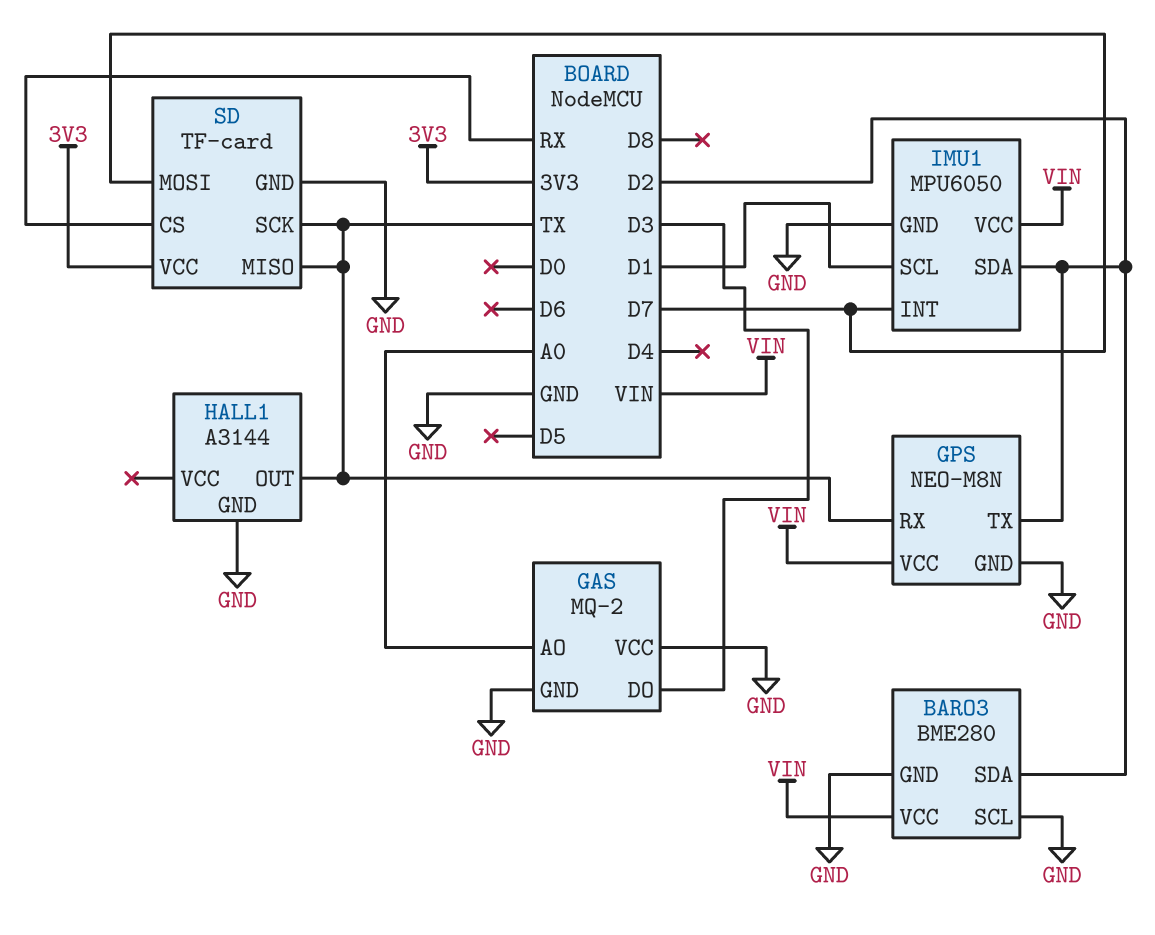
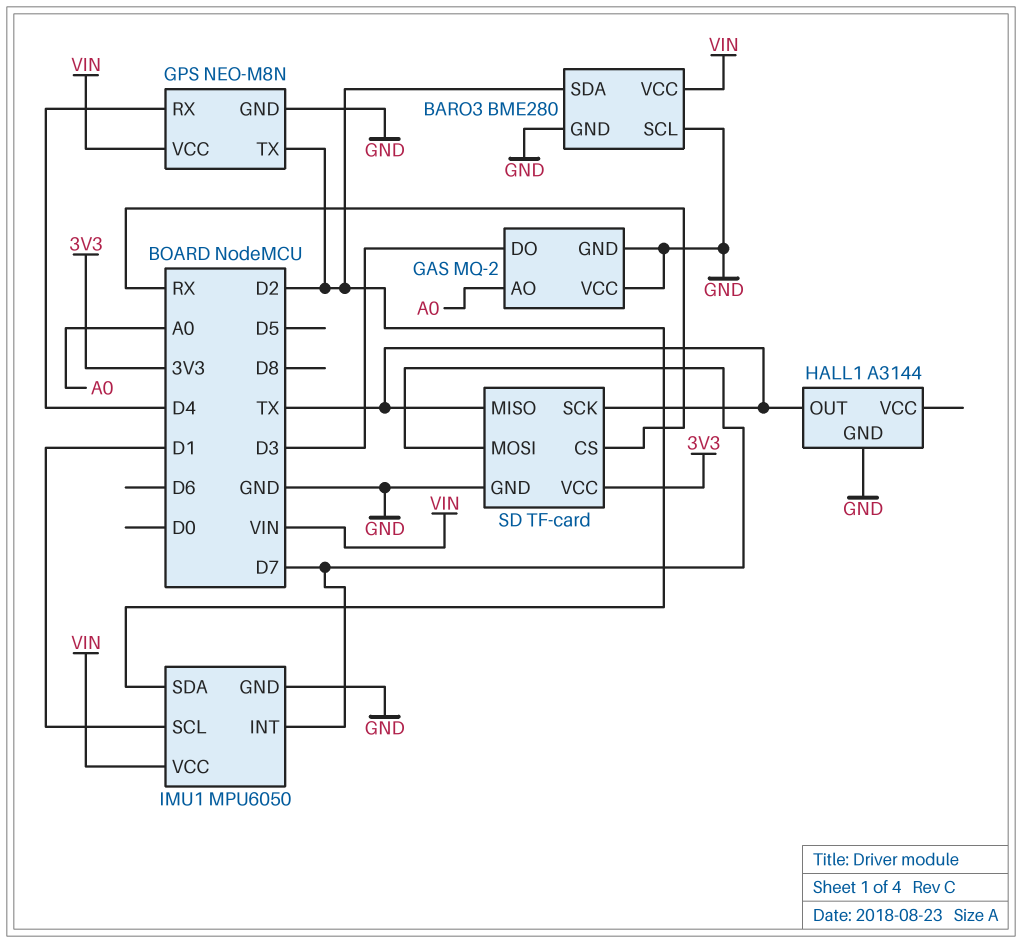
GPS pin RX: TX -> D4

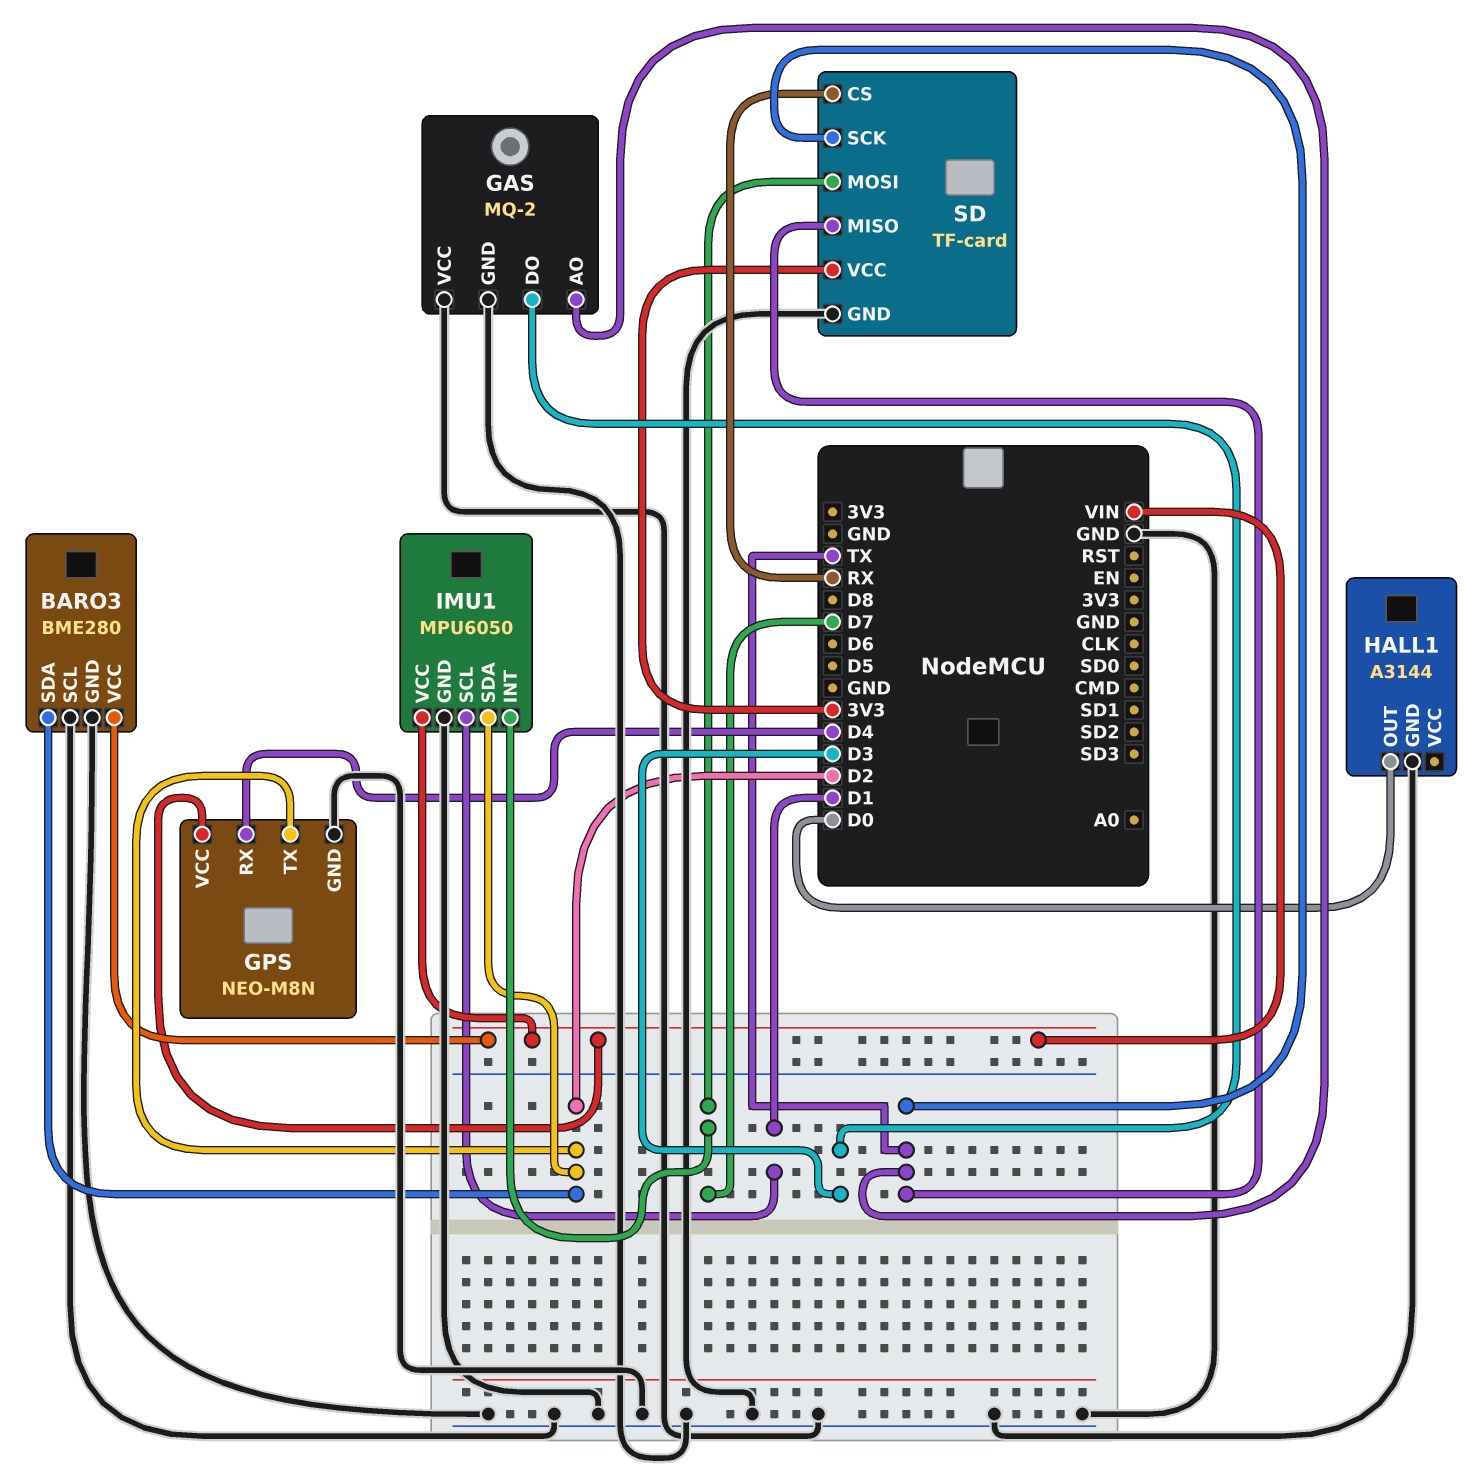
GAS pin AO: A0 -> TX
HALL1 pin OUT: TX -> D0

